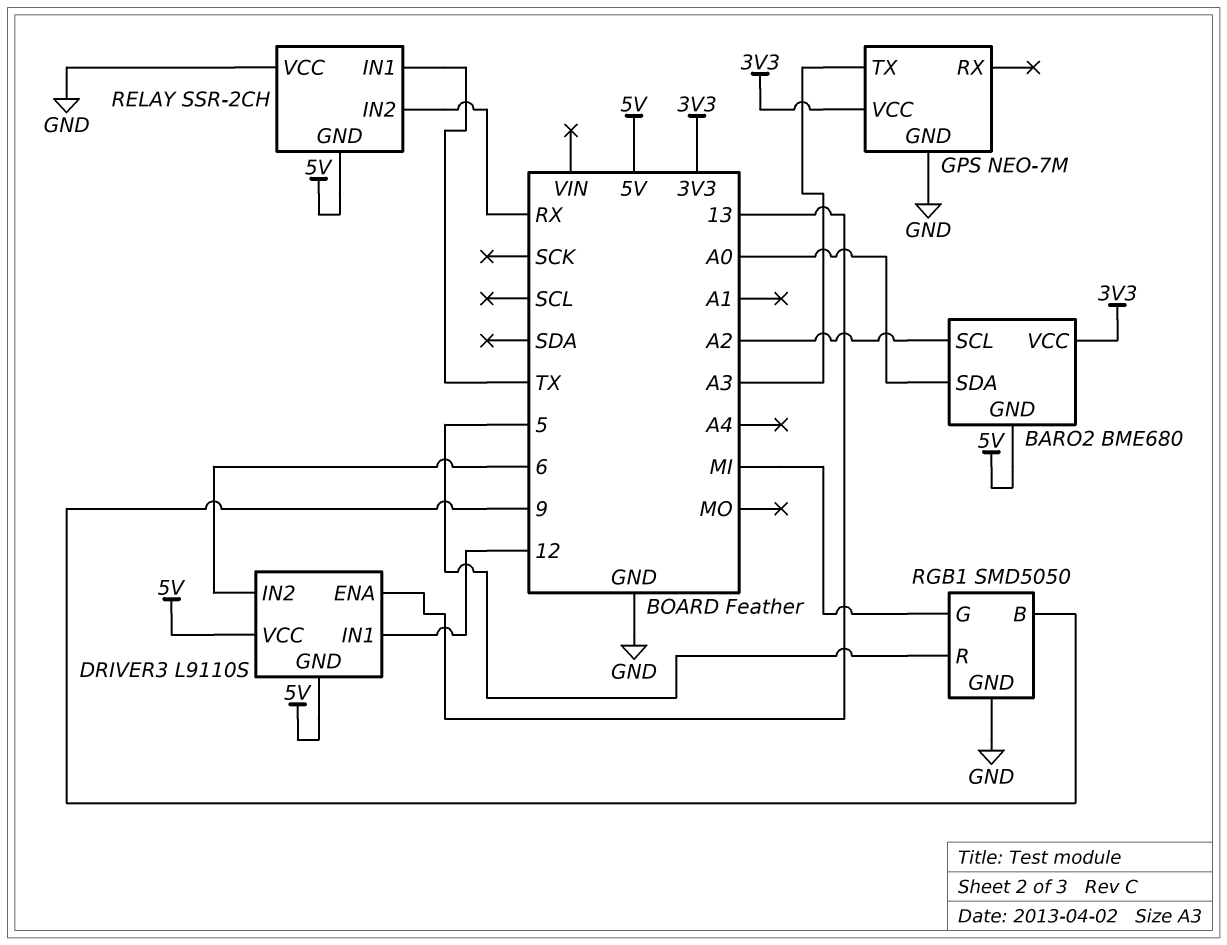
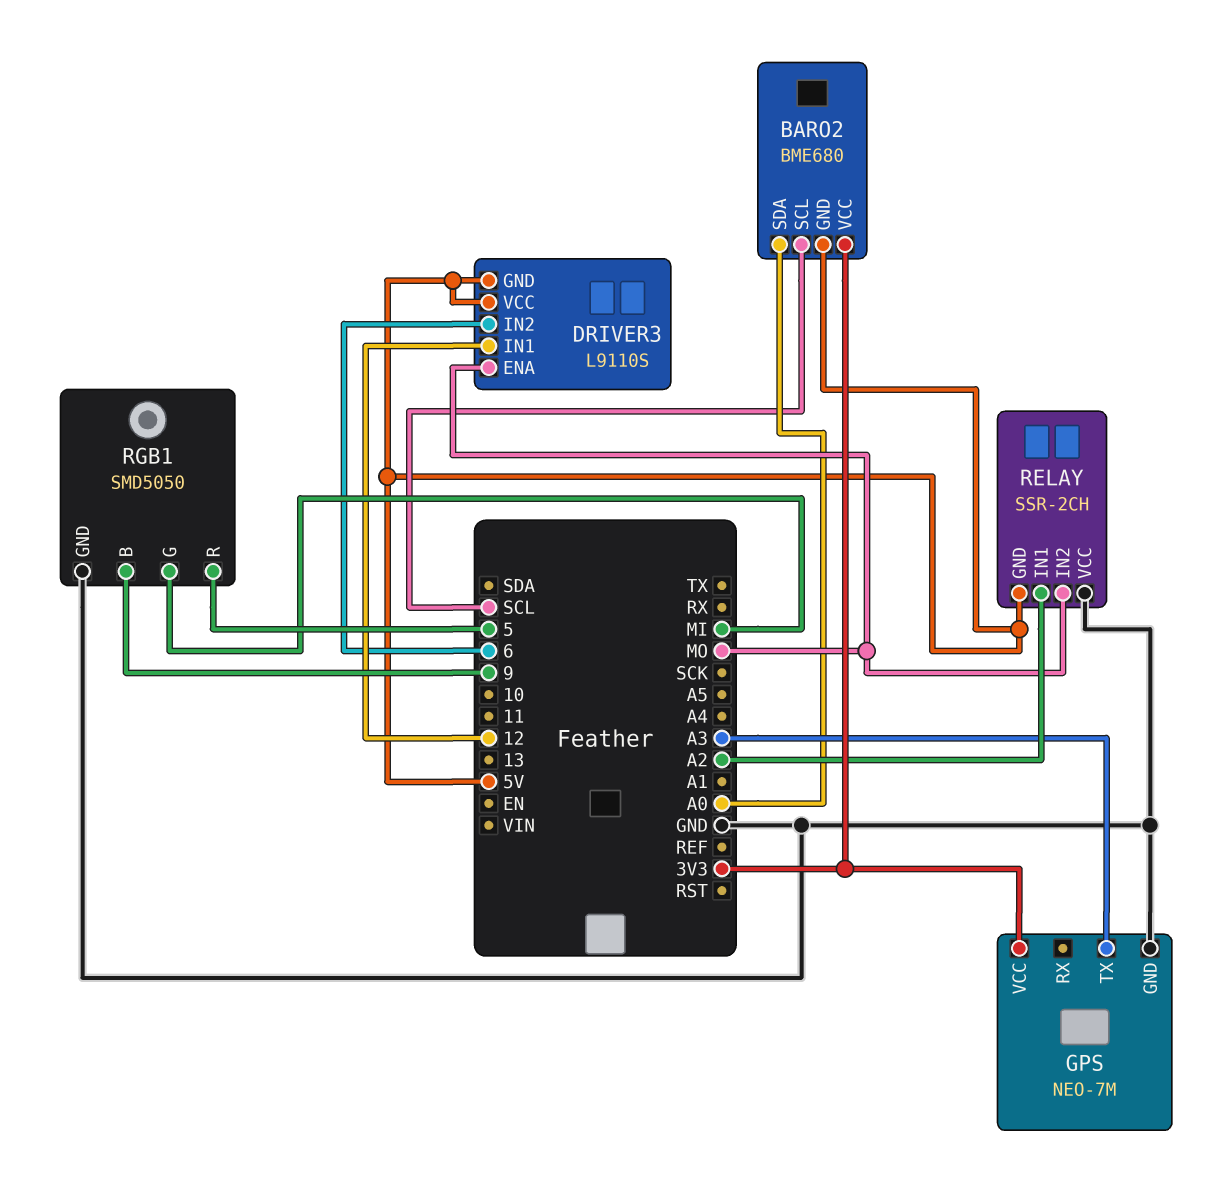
BARO2 pin SCL: A2 -> SCL
DRIVER3 pin ENA: 13 -> MO
RELAY pin IN1: TX -> A2
RELAY pin IN2: RX -> MO

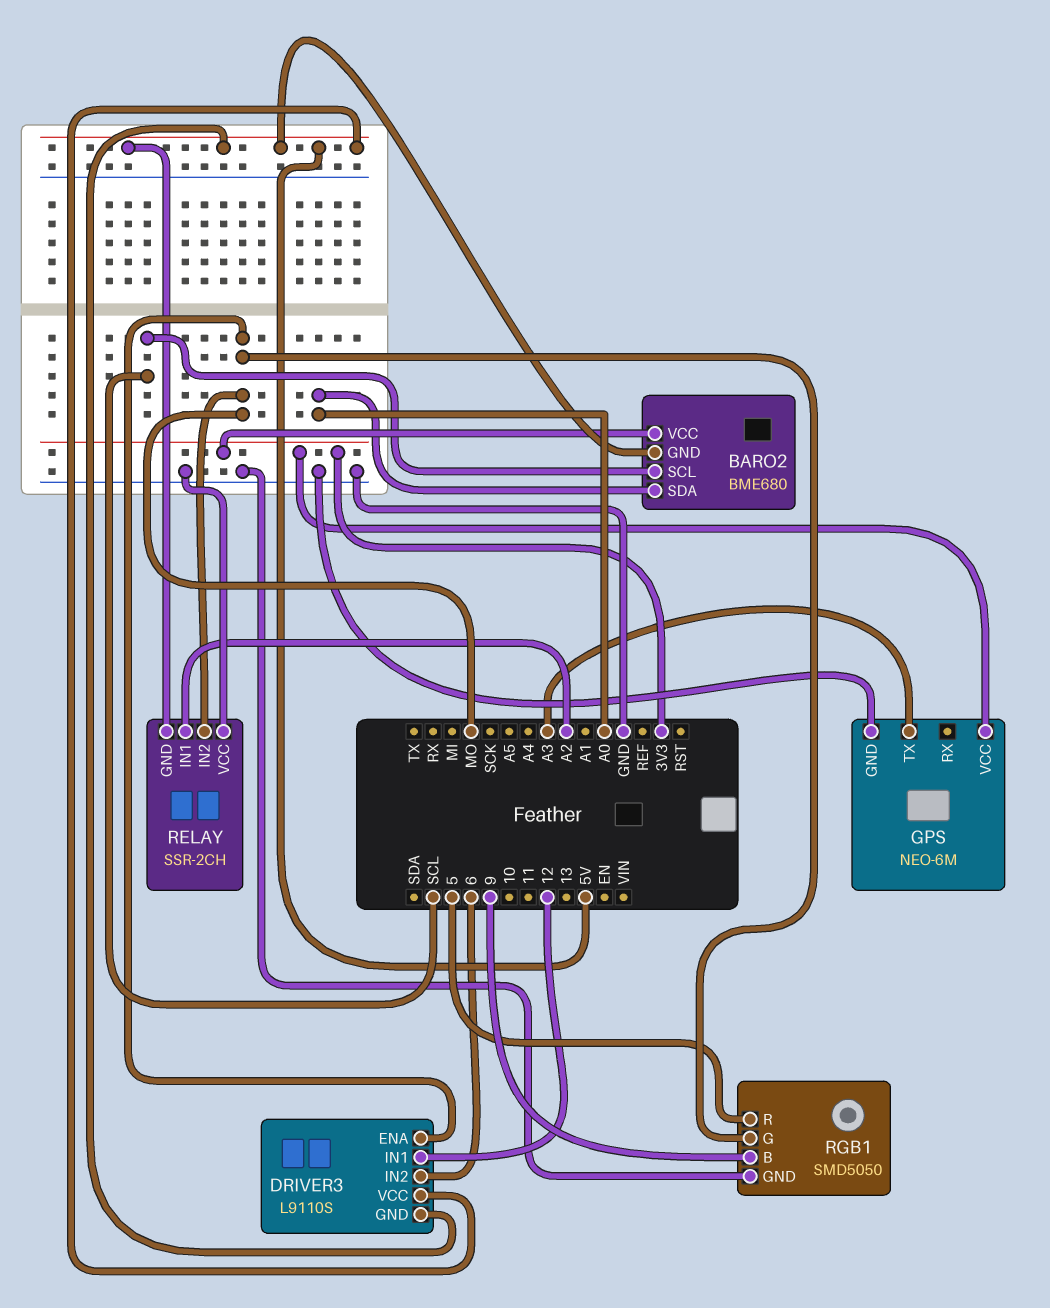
GPS: NEO-7M -> NEO-6M
RGB1 pin G: MI -> MO

